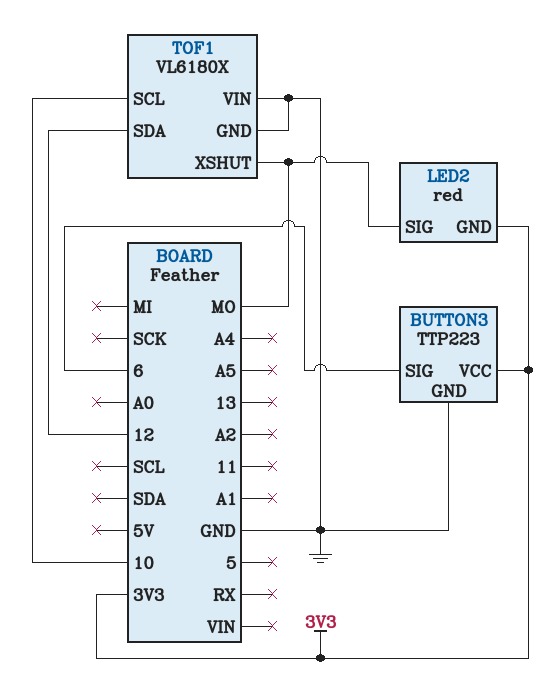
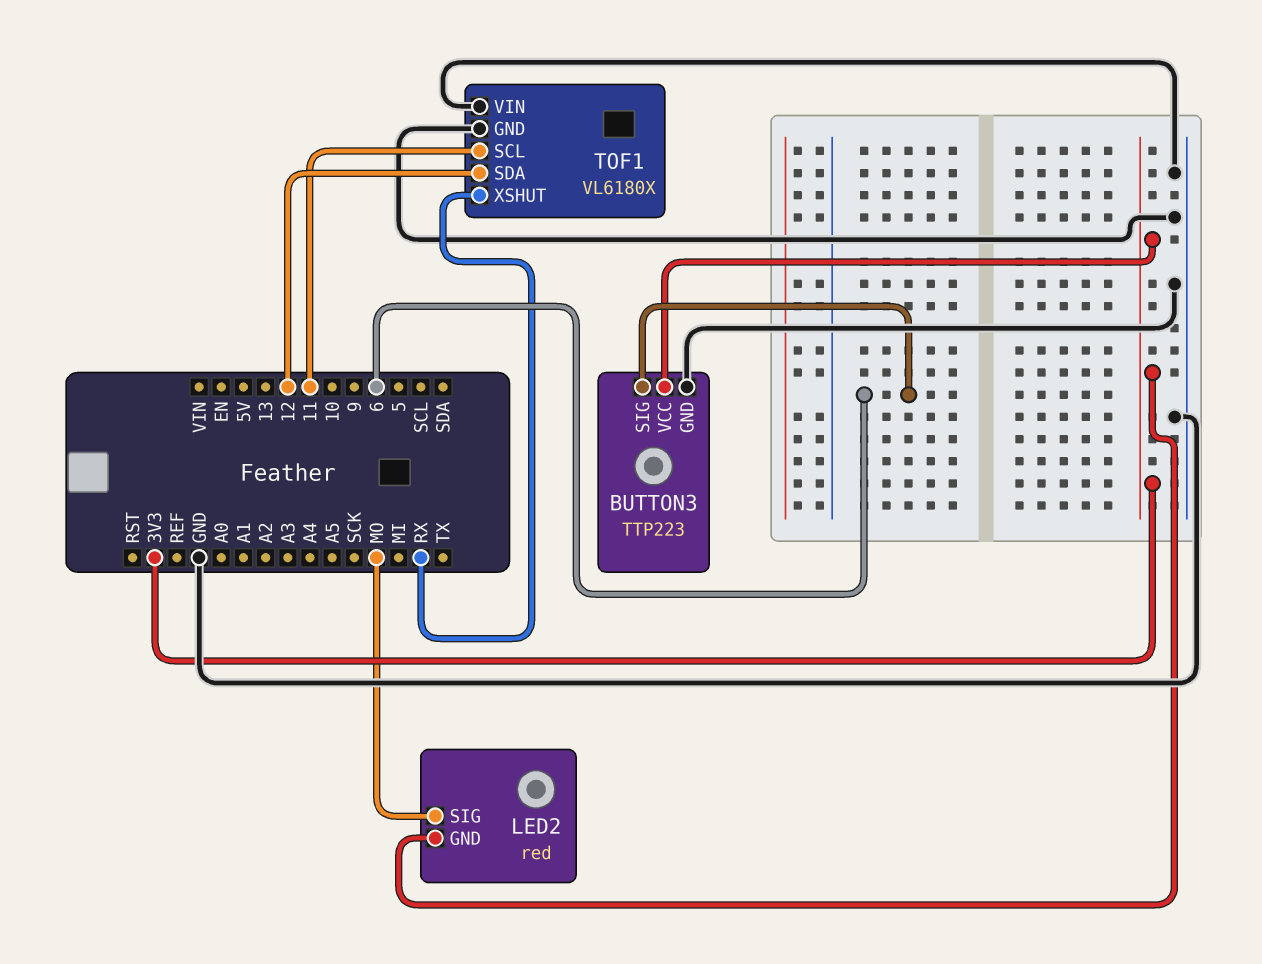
TOF1 pin SCL: 10 -> 11
TOF1 pin XSHUT: MO -> RX

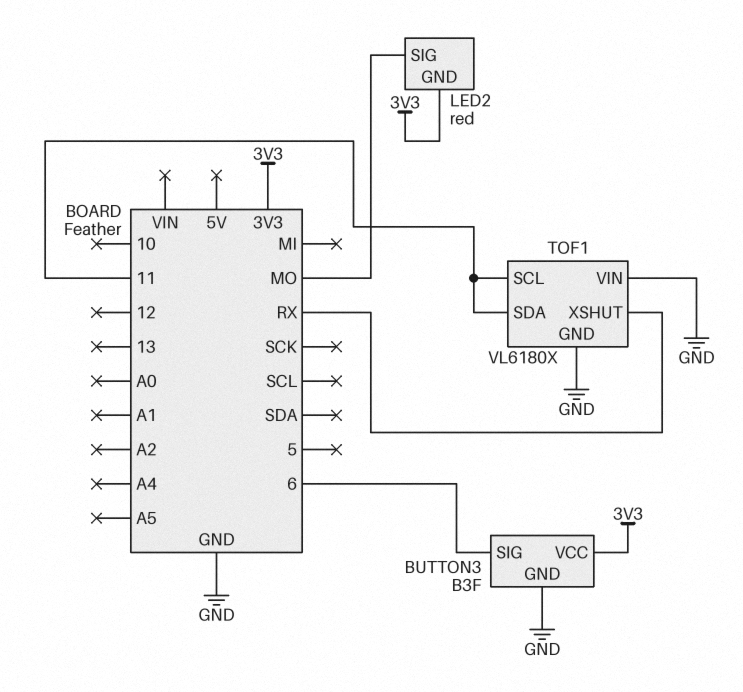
BUTTON3: TTP223 -> B3F
TOF1 pin SDA: 12 -> 11

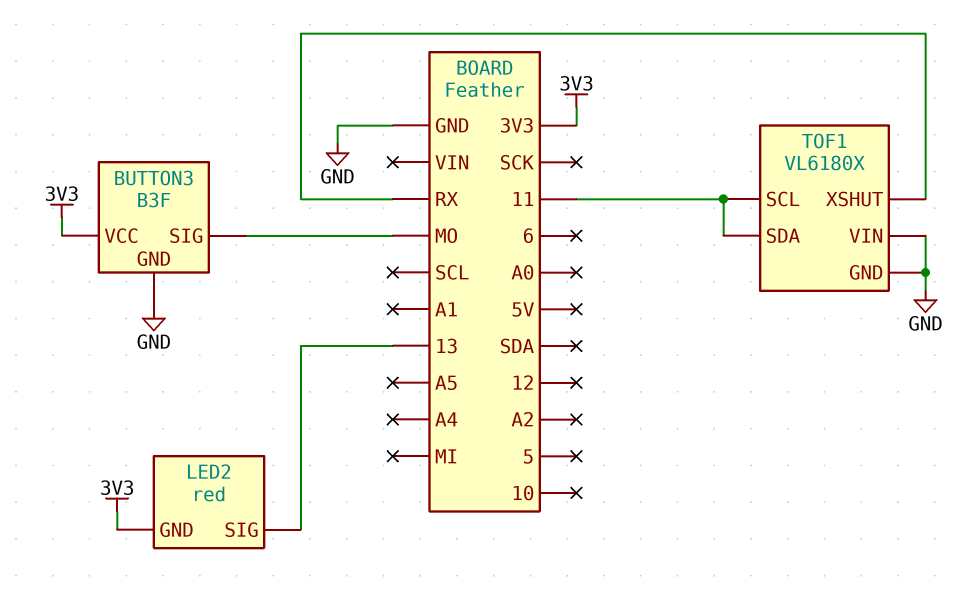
BUTTON3 pin SIG: 6 -> MO
LED2 pin SIG: MO -> 13

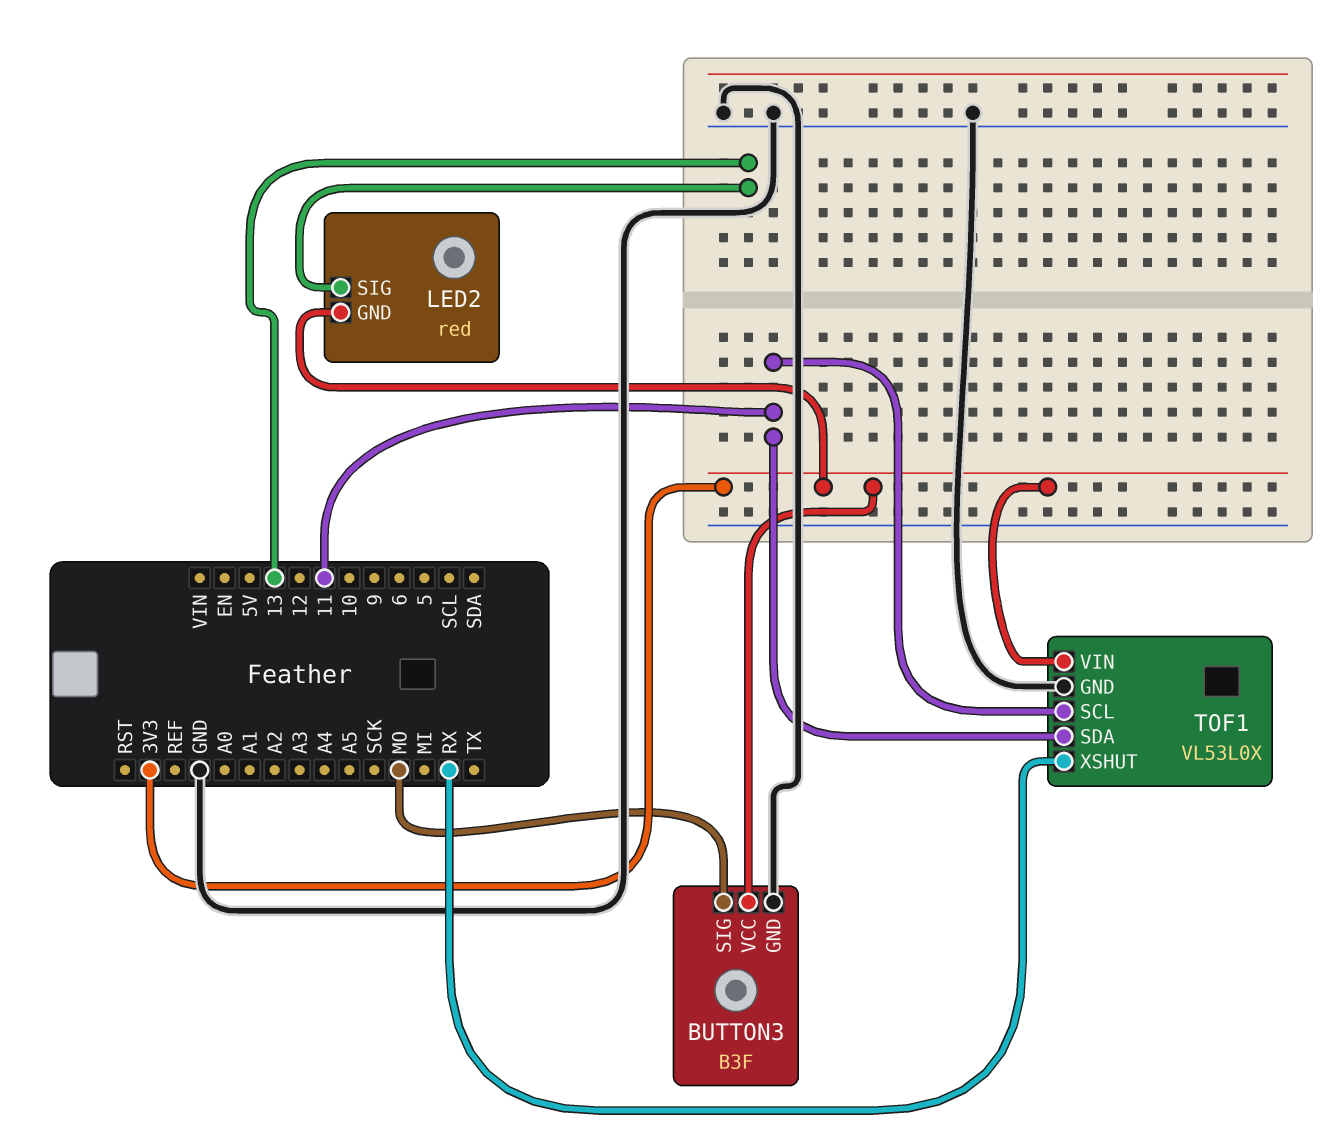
TOF1: VL6180X -> VL53L0X
TOF1 pin VIN: GND -> 3V3

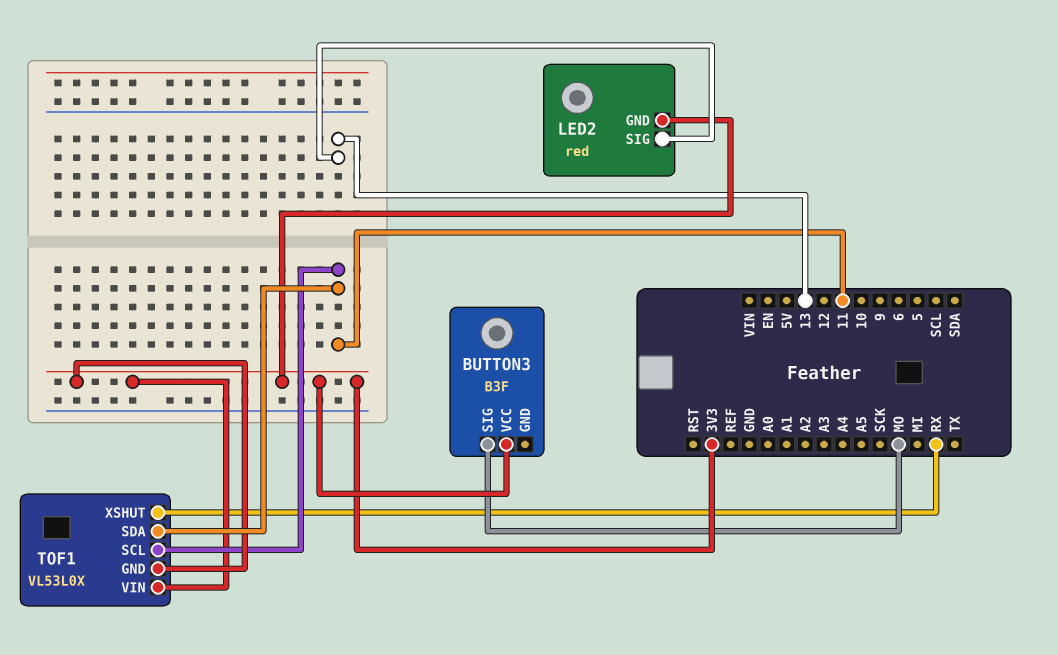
BUTTON3 pin GND: GND -> none
TOF1 pin GND: GND -> 3V3

